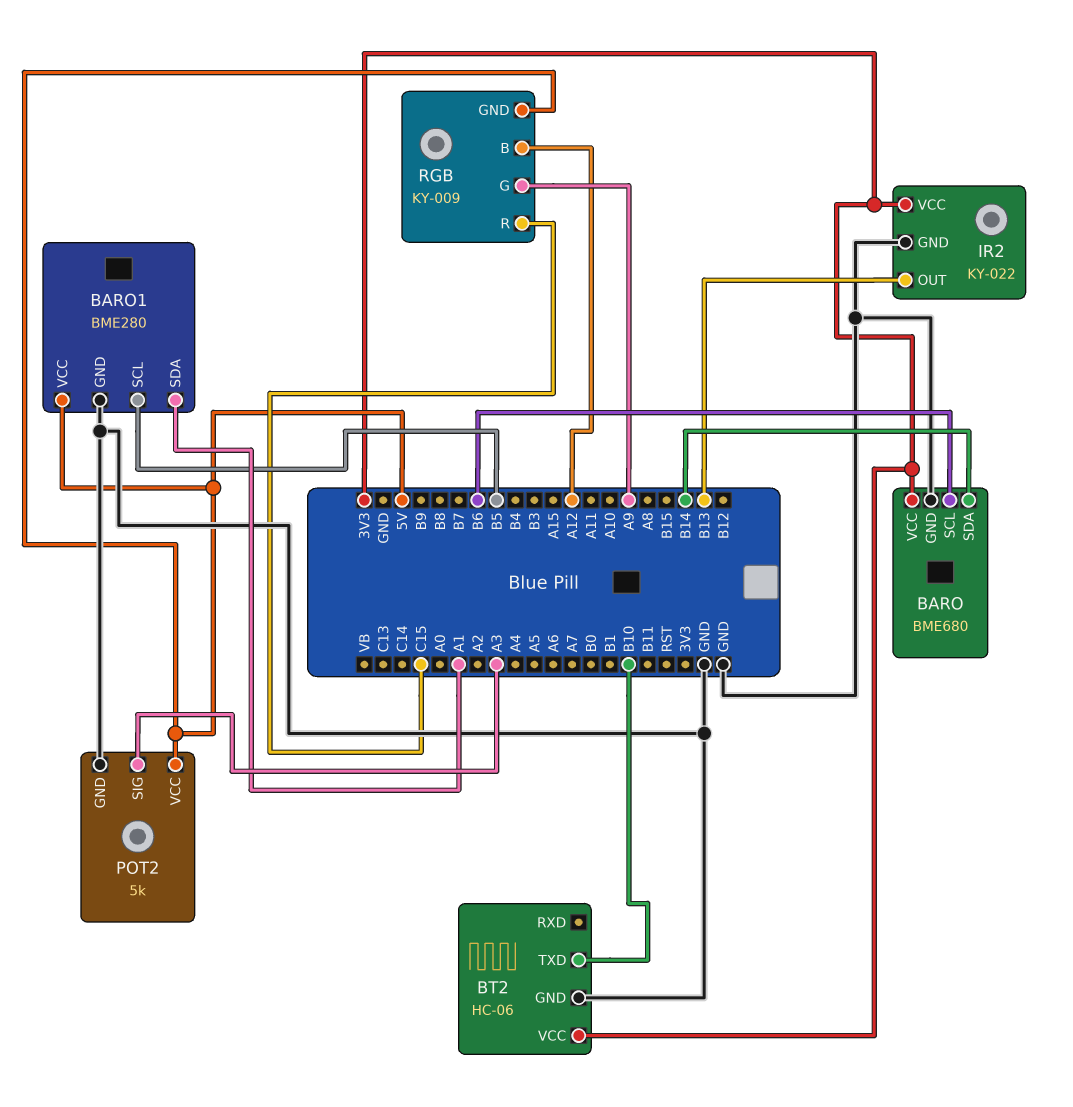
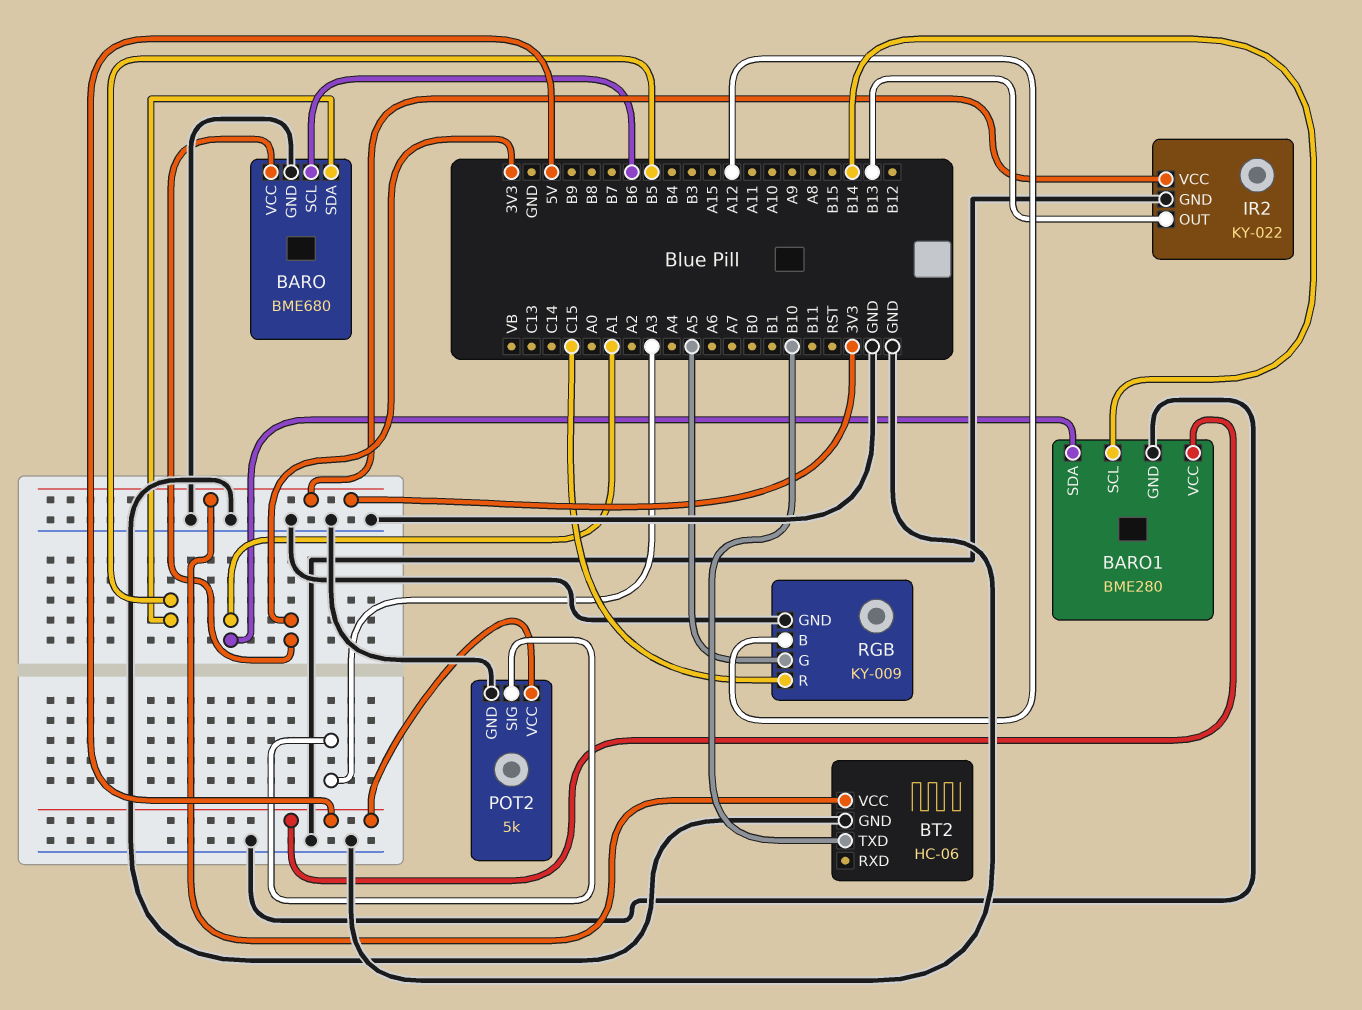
BARO pin SDA: B14 -> B5
BARO1 pin SCL: B5 -> B14
RGB pin G: A9 -> A5
RGB pin GND: 5V -> GND

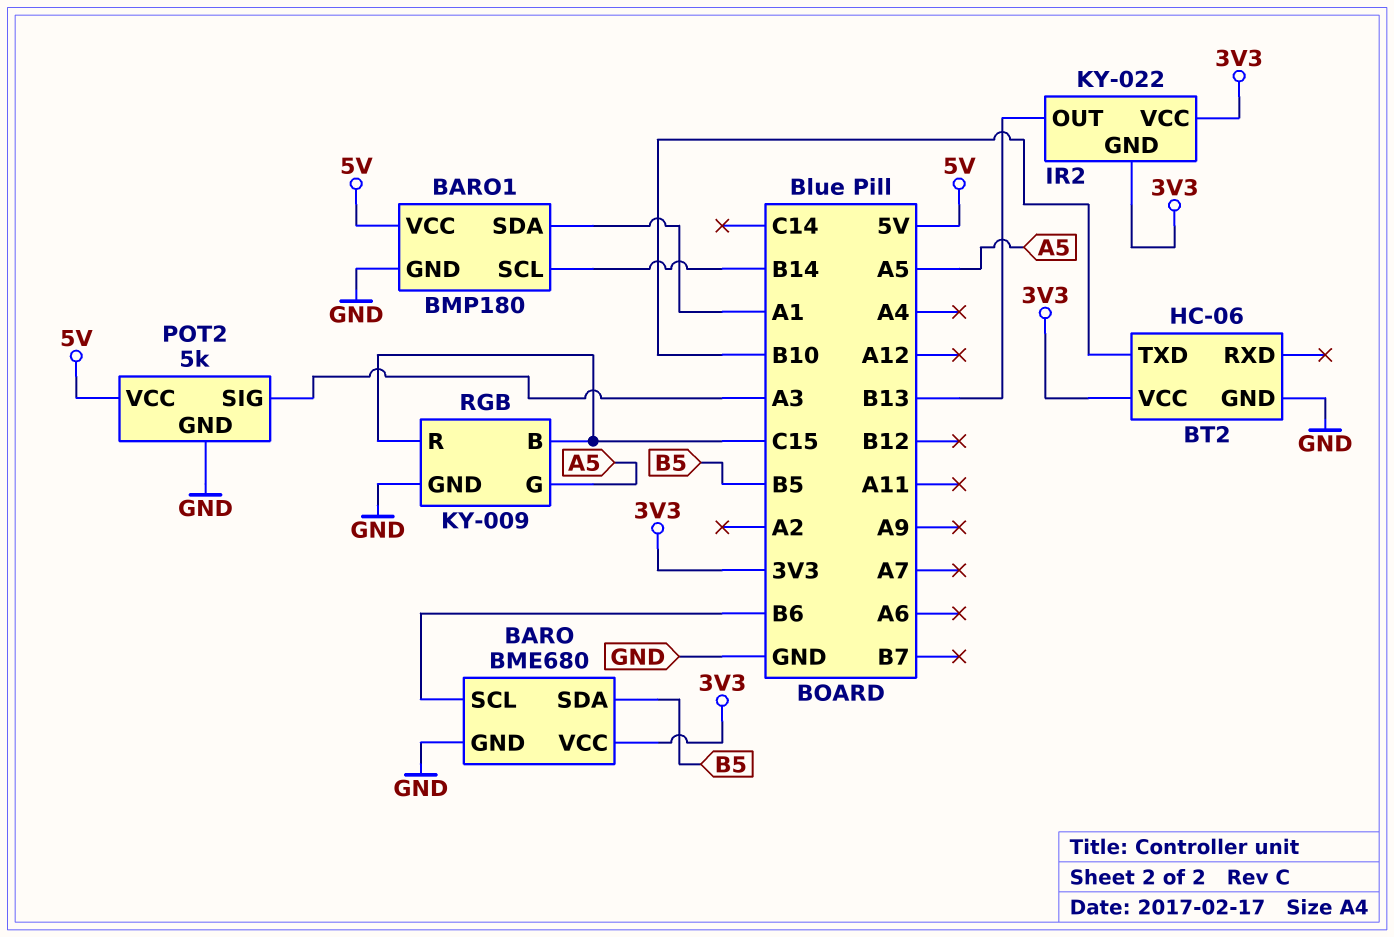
BARO1: BME280 -> BMP180
IR2 pin GND: GND -> 3V3
RGB pin B: A12 -> C15

